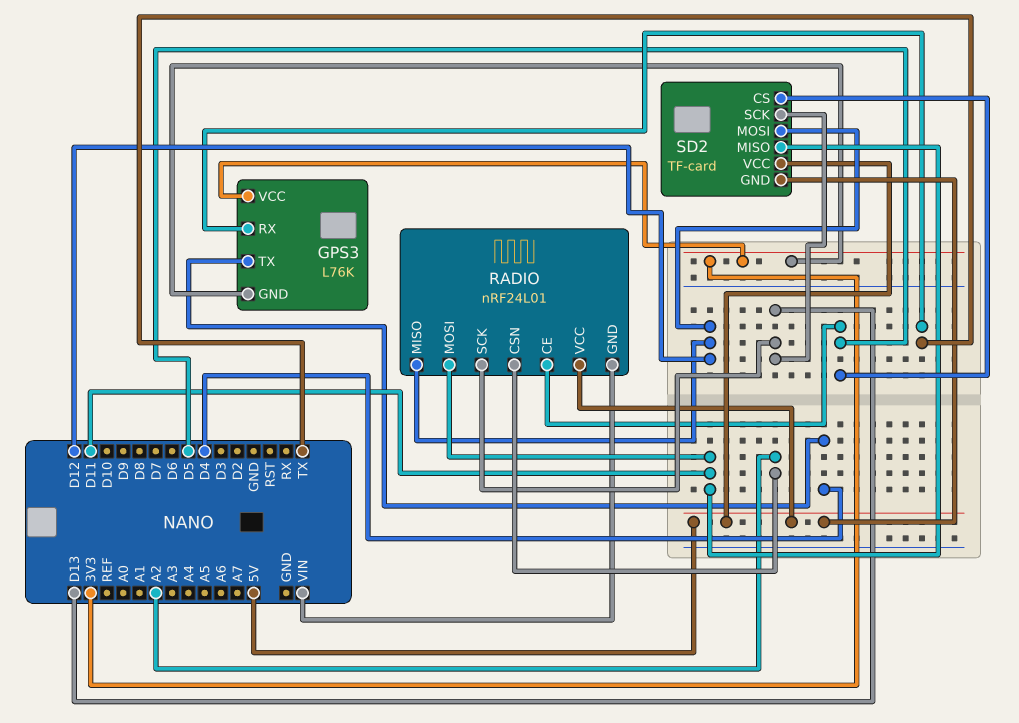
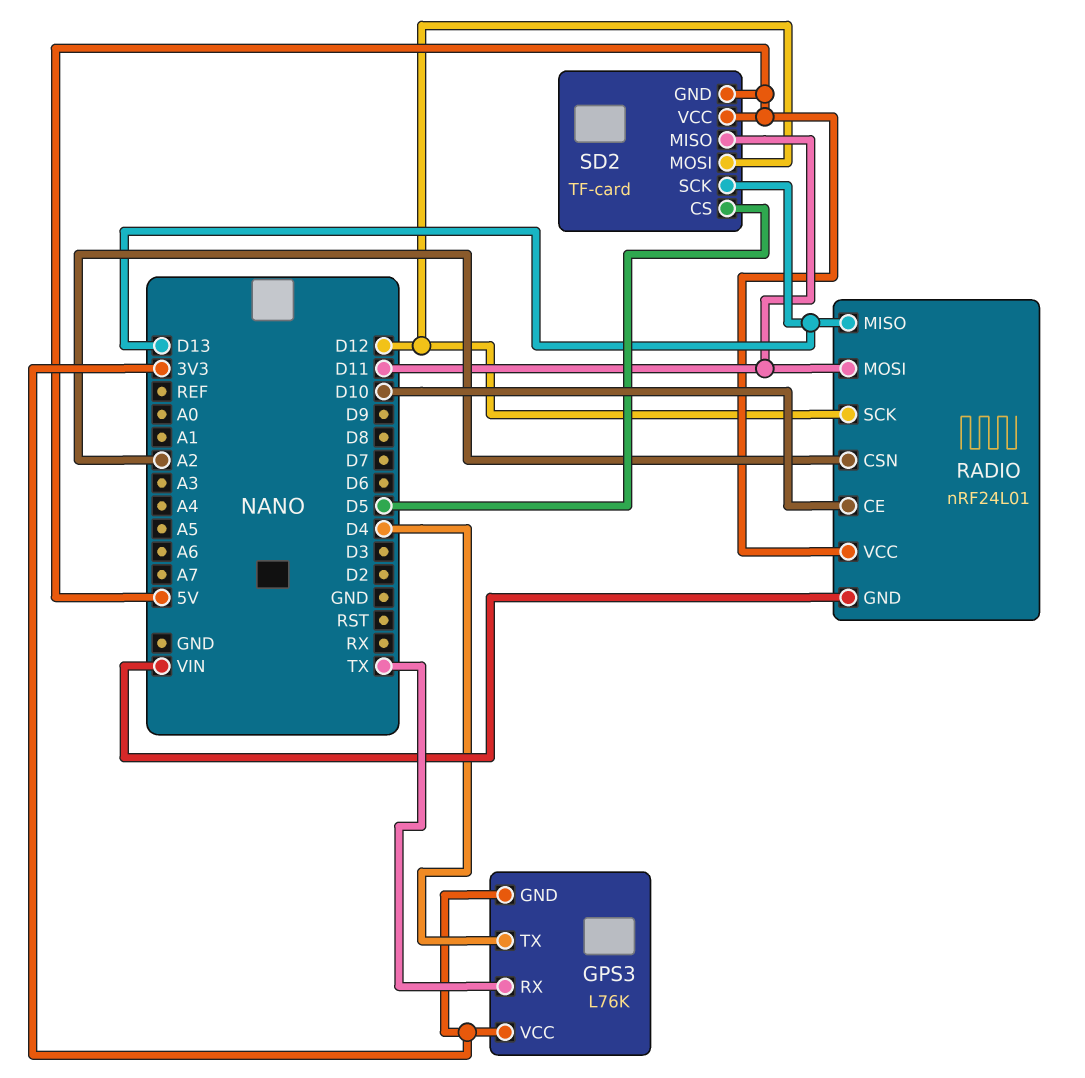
RADIO pin CE: D5 -> D10
RADIO pin MISO: D12 -> D13
RADIO pin SCK: D13 -> D12

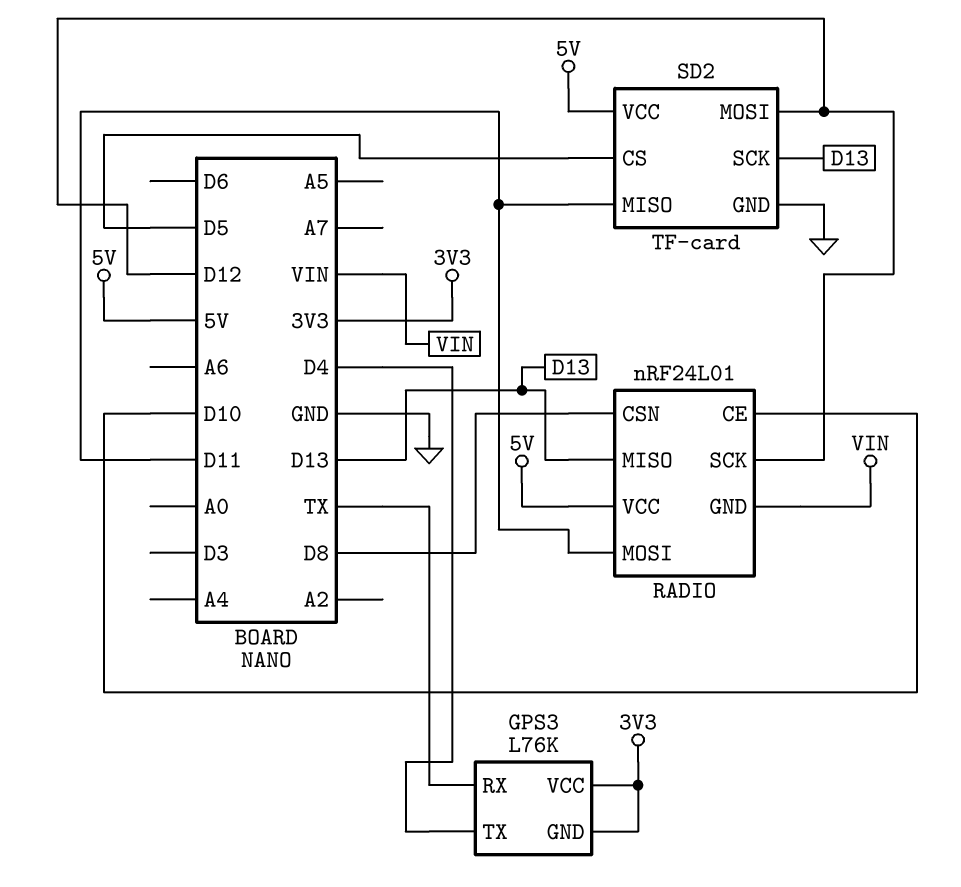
RADIO pin CSN: A2 -> D8
SD2 pin GND: 5V -> GND

